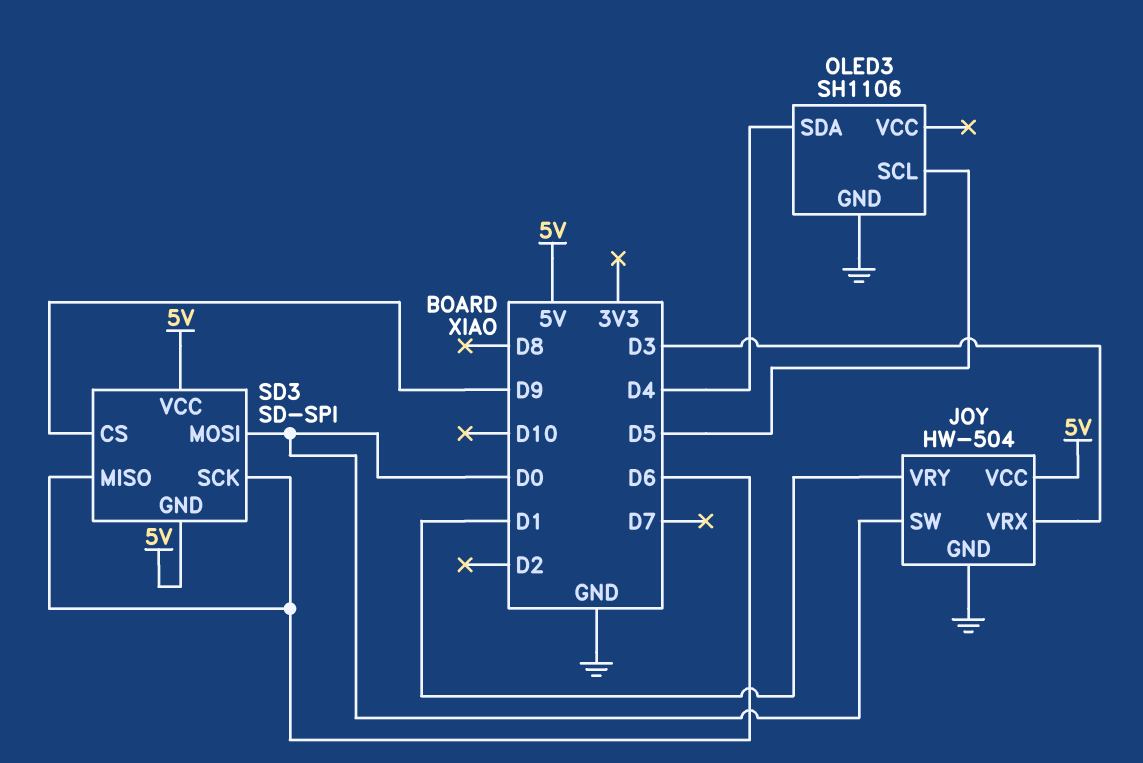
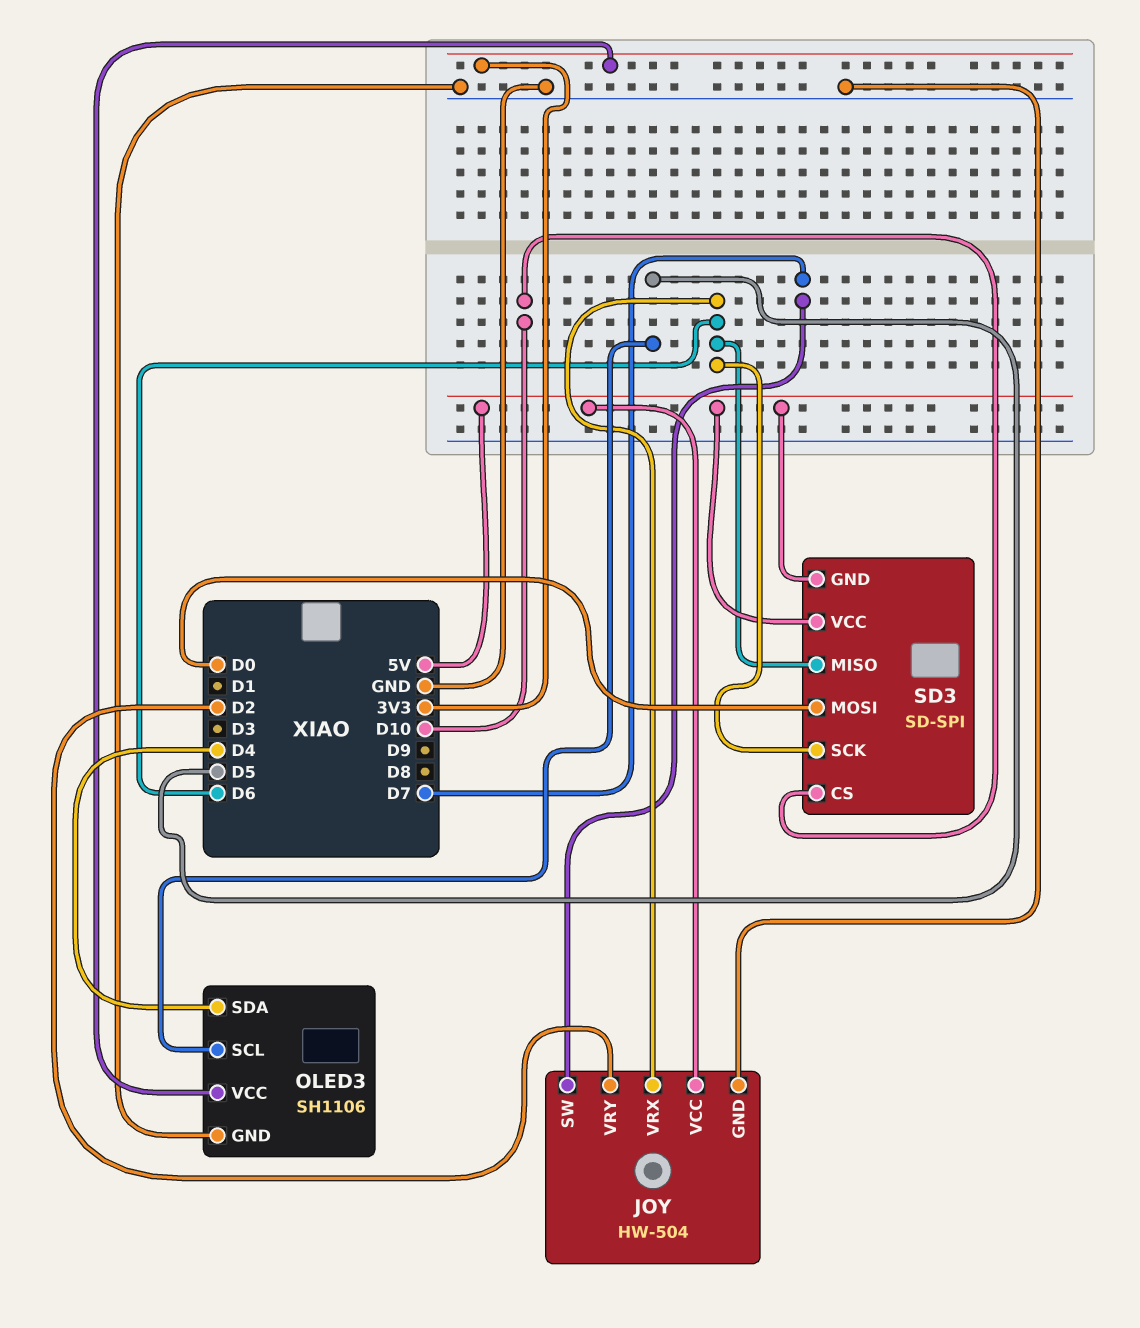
JOY pin SW: D0 -> D7
JOY pin VRX: D3 -> D6
JOY pin VRY: D1 -> D2
OLED3 pin VCC: none -> 3V3
SD3 pin CS: D9 -> D10

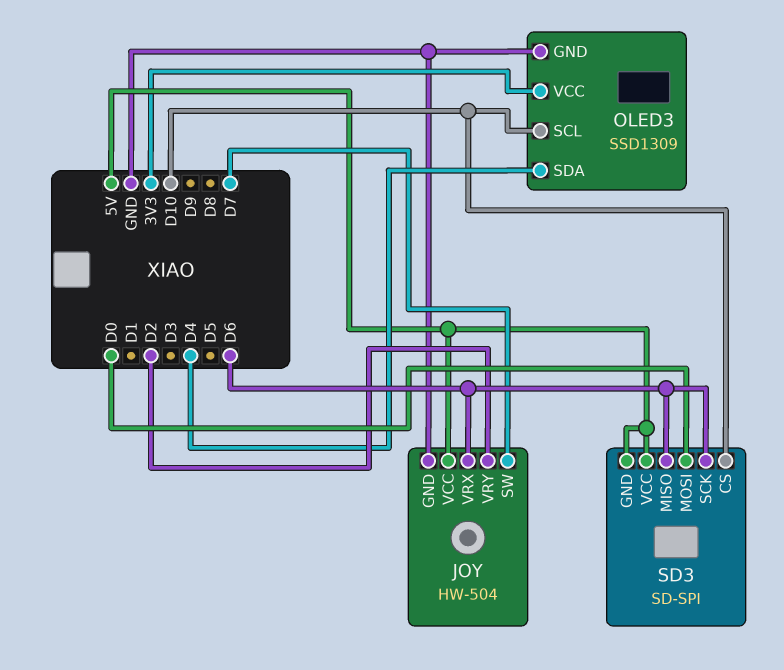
OLED3: SH1106 -> SSD1309
OLED3 pin SCL: D5 -> D10

